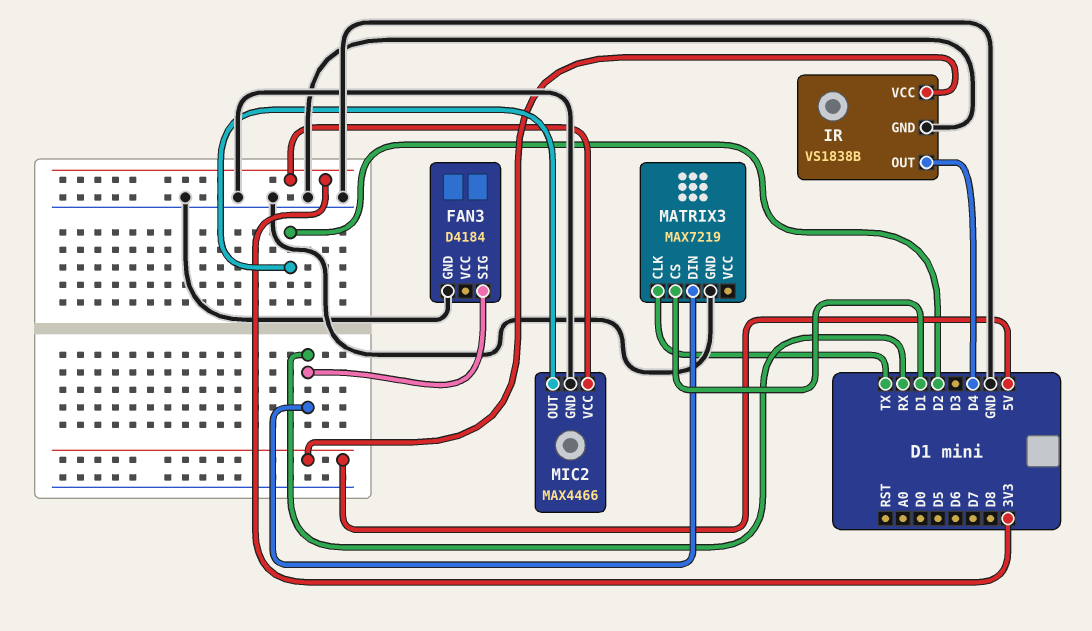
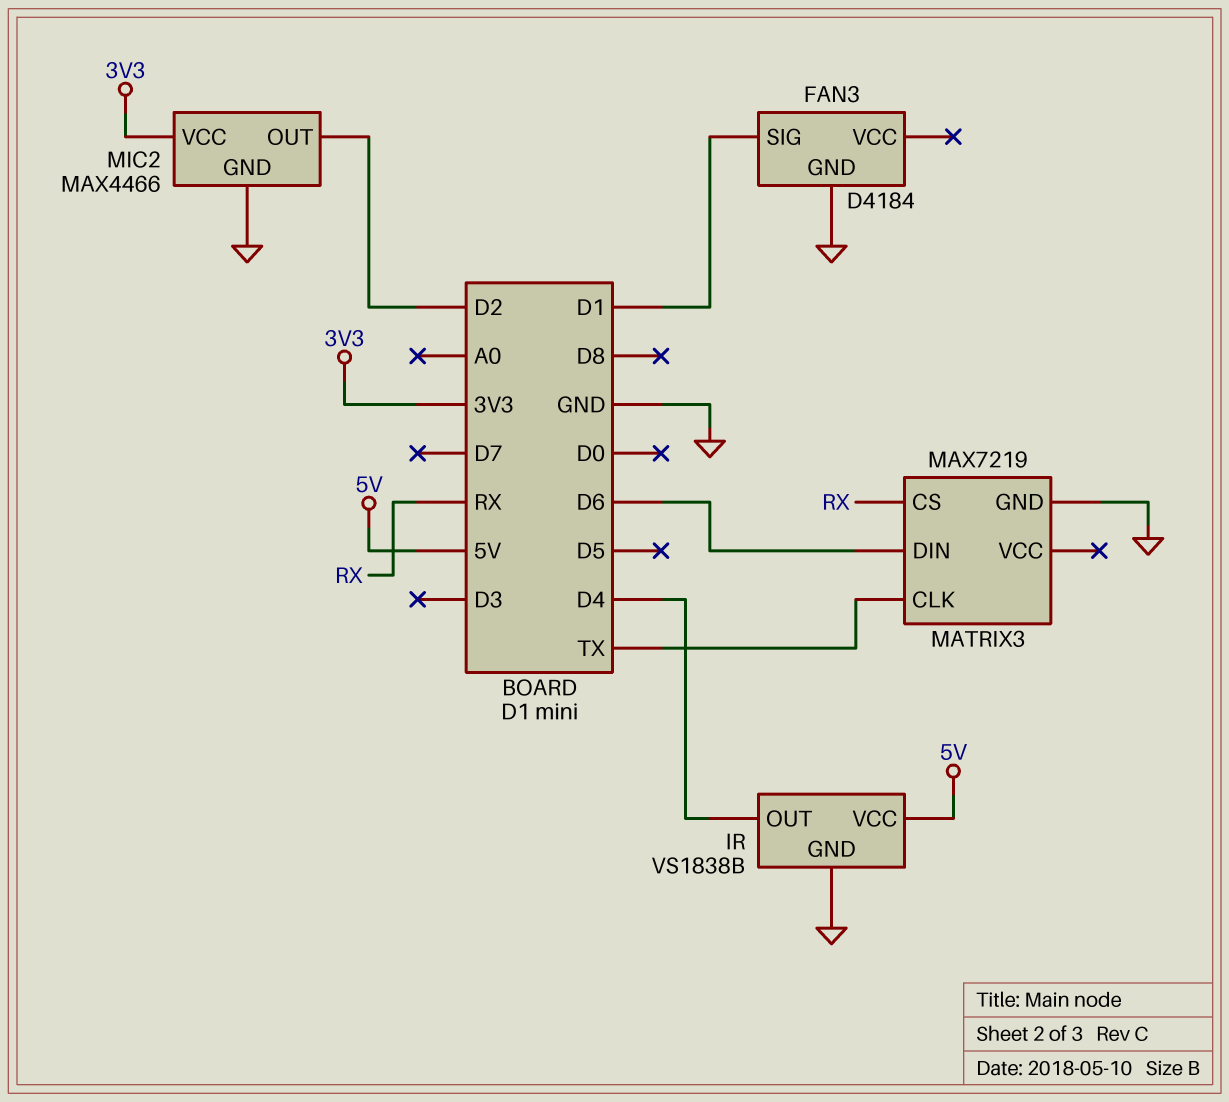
FAN3 pin SIG: RX -> D1
MATRIX3 pin CS: D1 -> RX
MATRIX3 pin DIN: RX -> D6

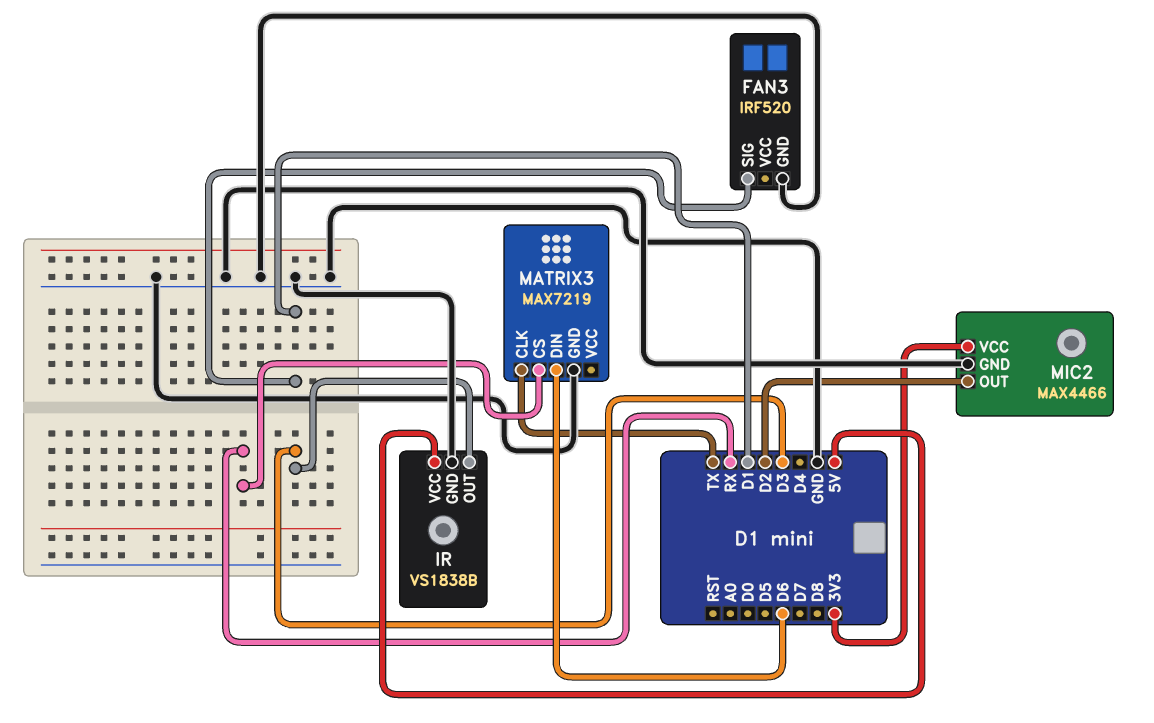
FAN3: D4184 -> IRF520
IR pin OUT: D4 -> D3

